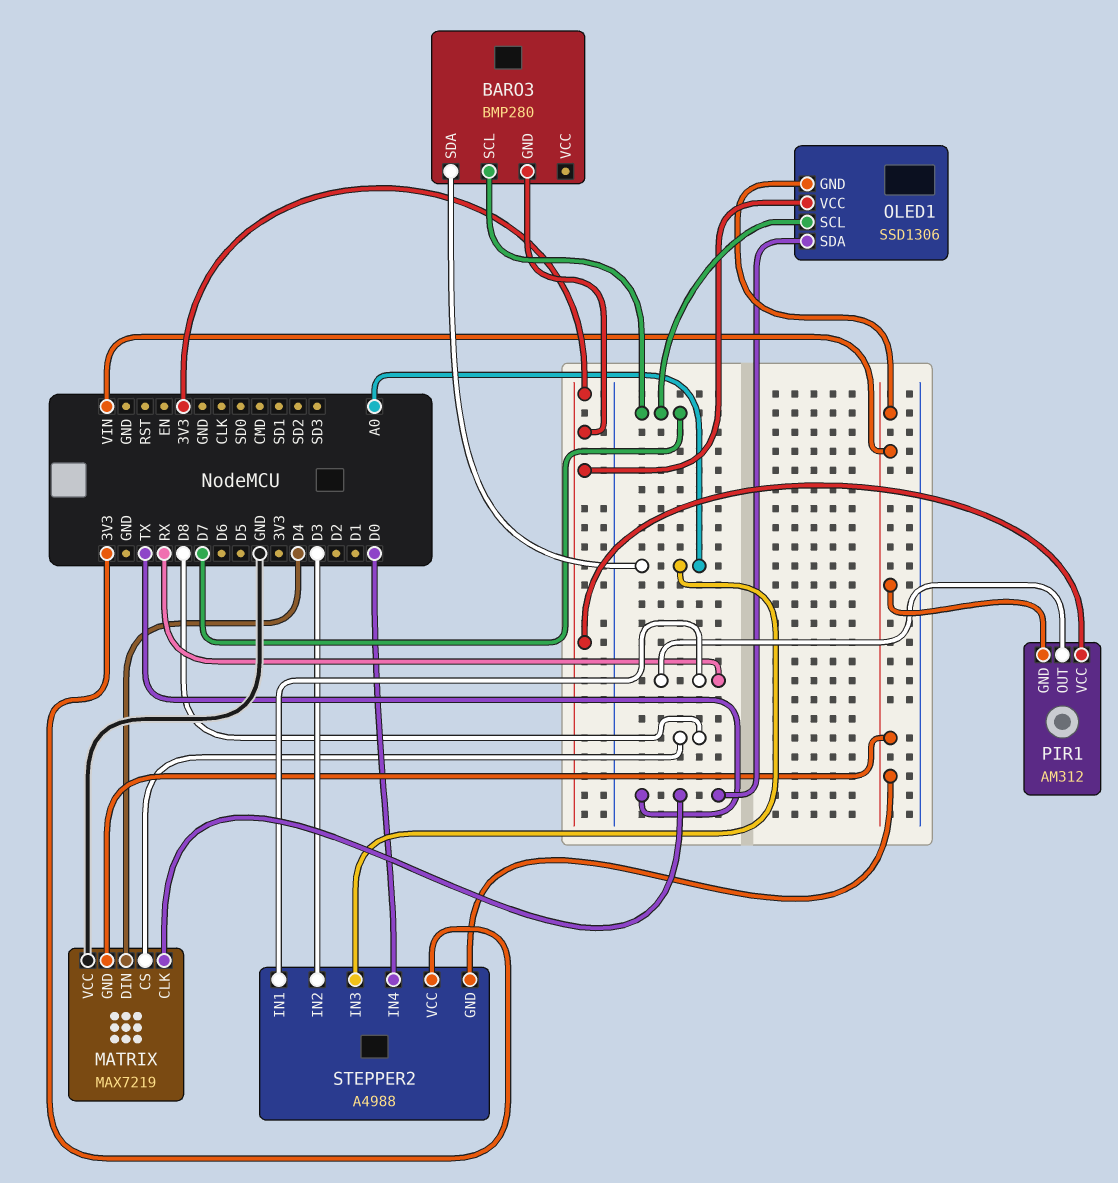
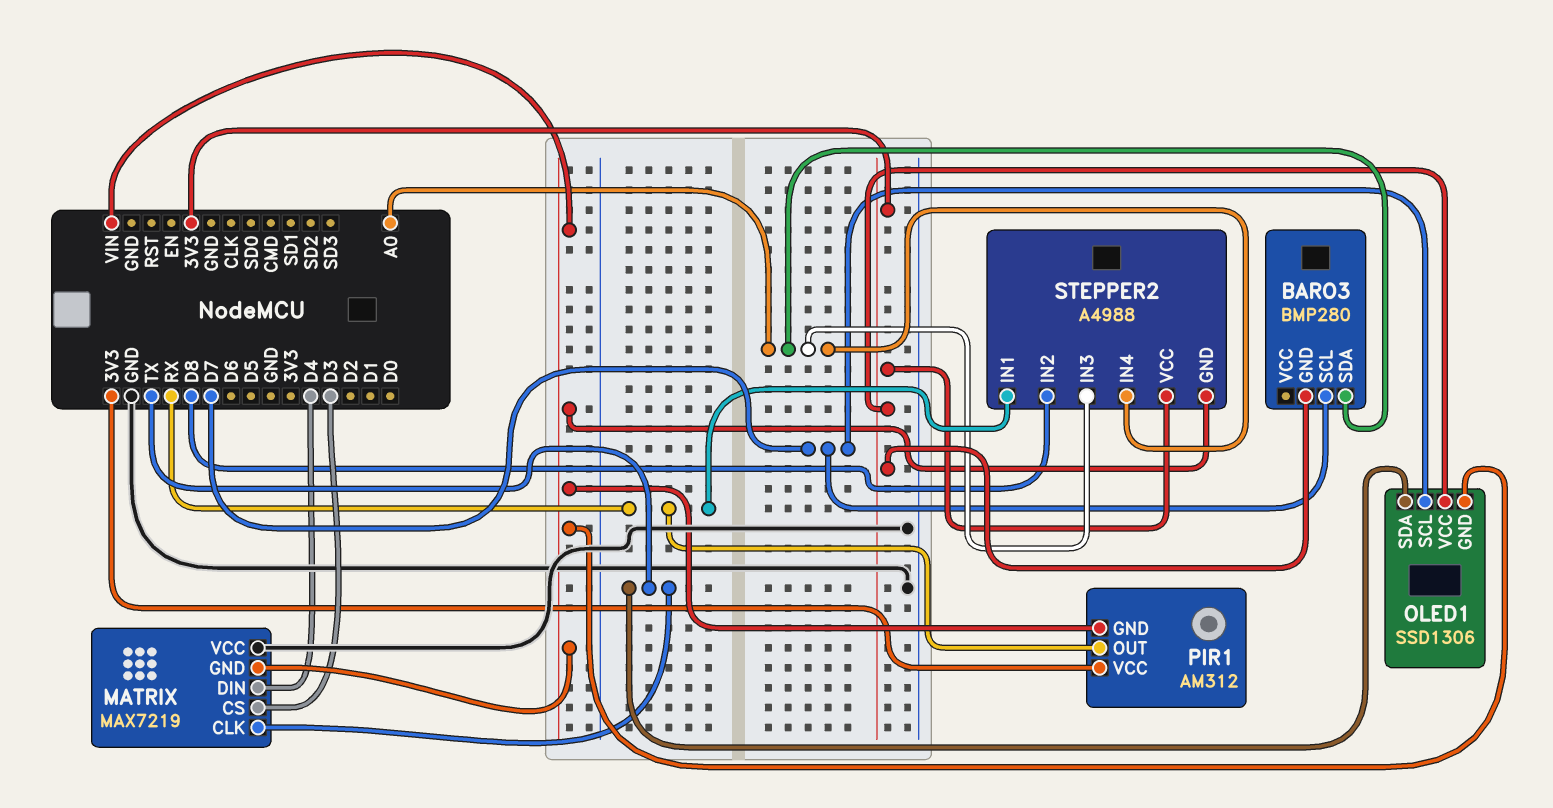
MATRIX pin CS: D8 -> D3
STEPPER2 pin IN2: D3 -> D8
STEPPER2 pin IN4: D0 -> A0

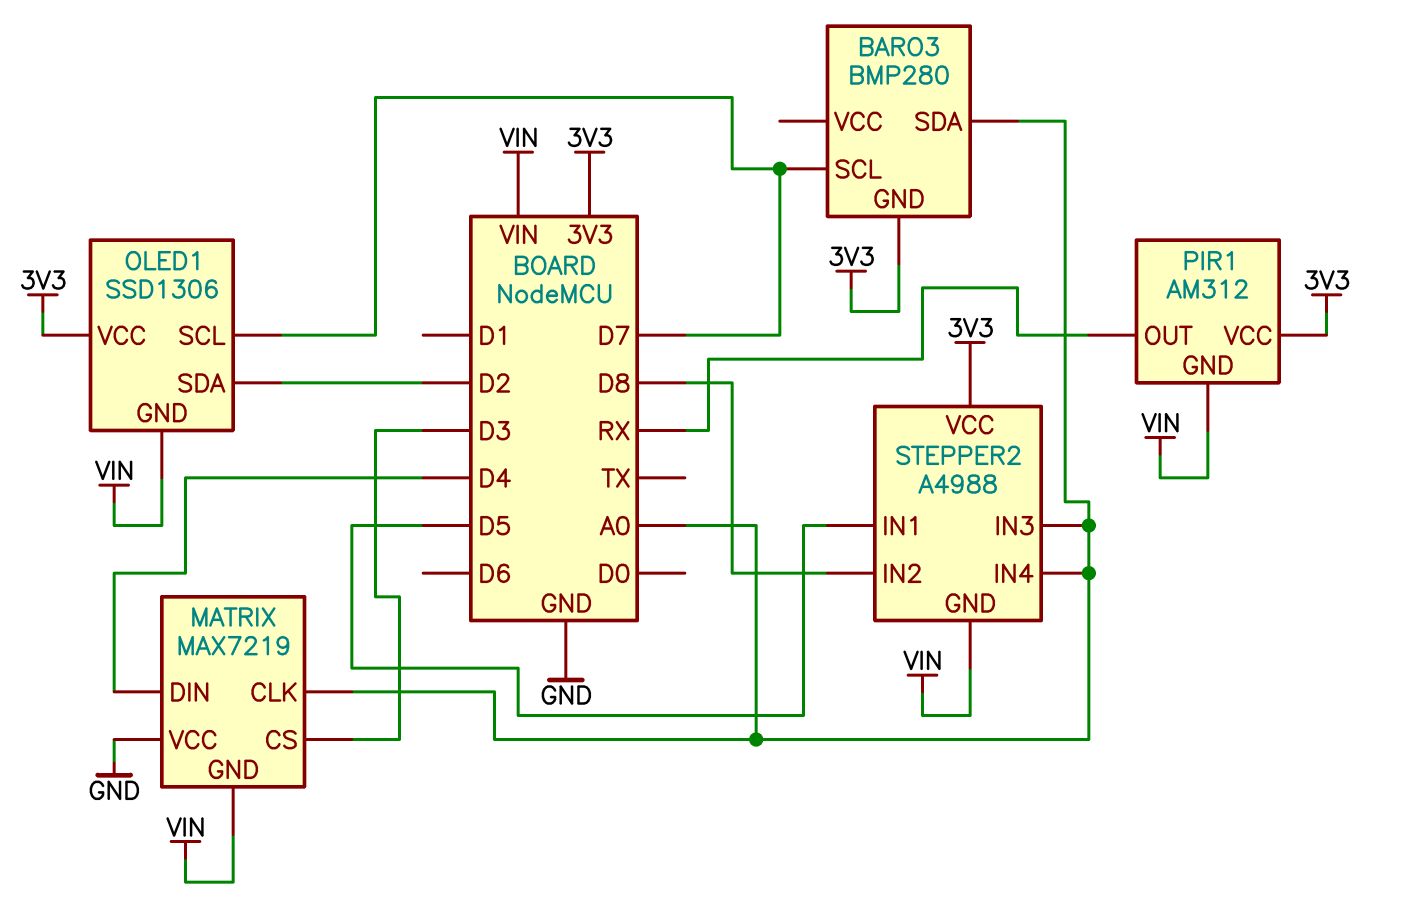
MATRIX pin CLK: TX -> A0
OLED1 pin SDA: TX -> D2
STEPPER2 pin IN1: RX -> D5

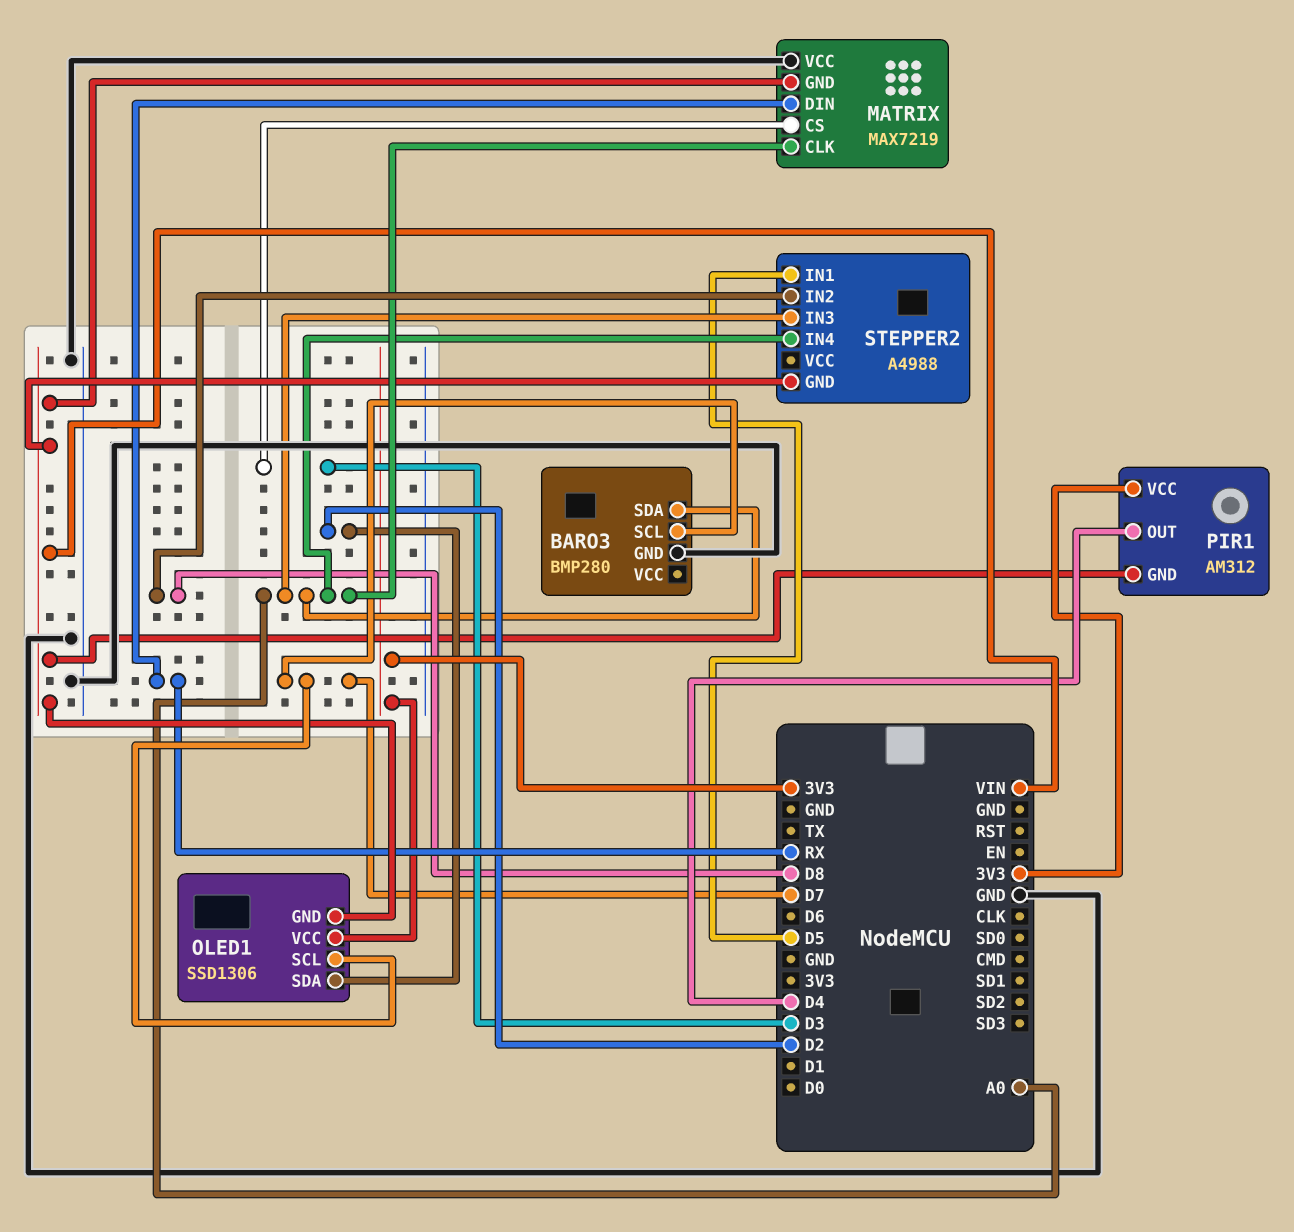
BARO3 pin GND: 3V3 -> GND
MATRIX pin DIN: D4 -> RX
PIR1 pin OUT: RX -> D4
STEPPER2 pin VCC: 3V3 -> none

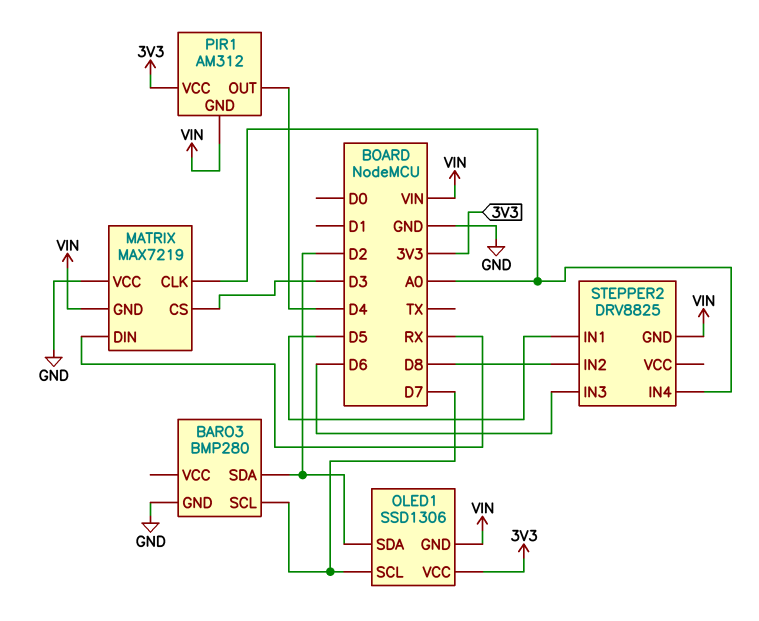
BARO3 pin SDA: A0 -> D2
STEPPER2: A4988 -> DRV8825
STEPPER2 pin IN3: A0 -> D6

